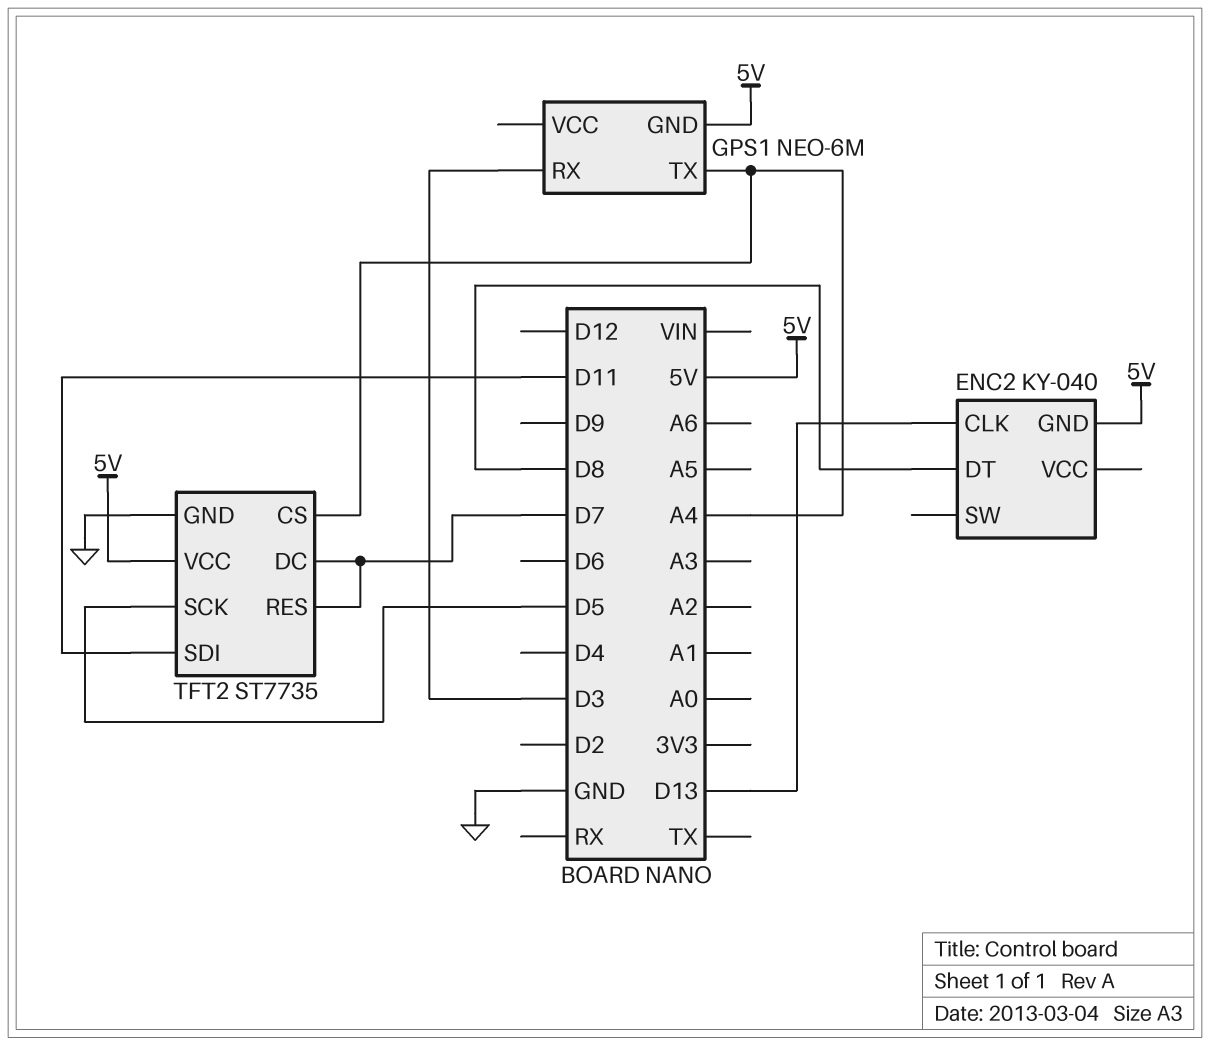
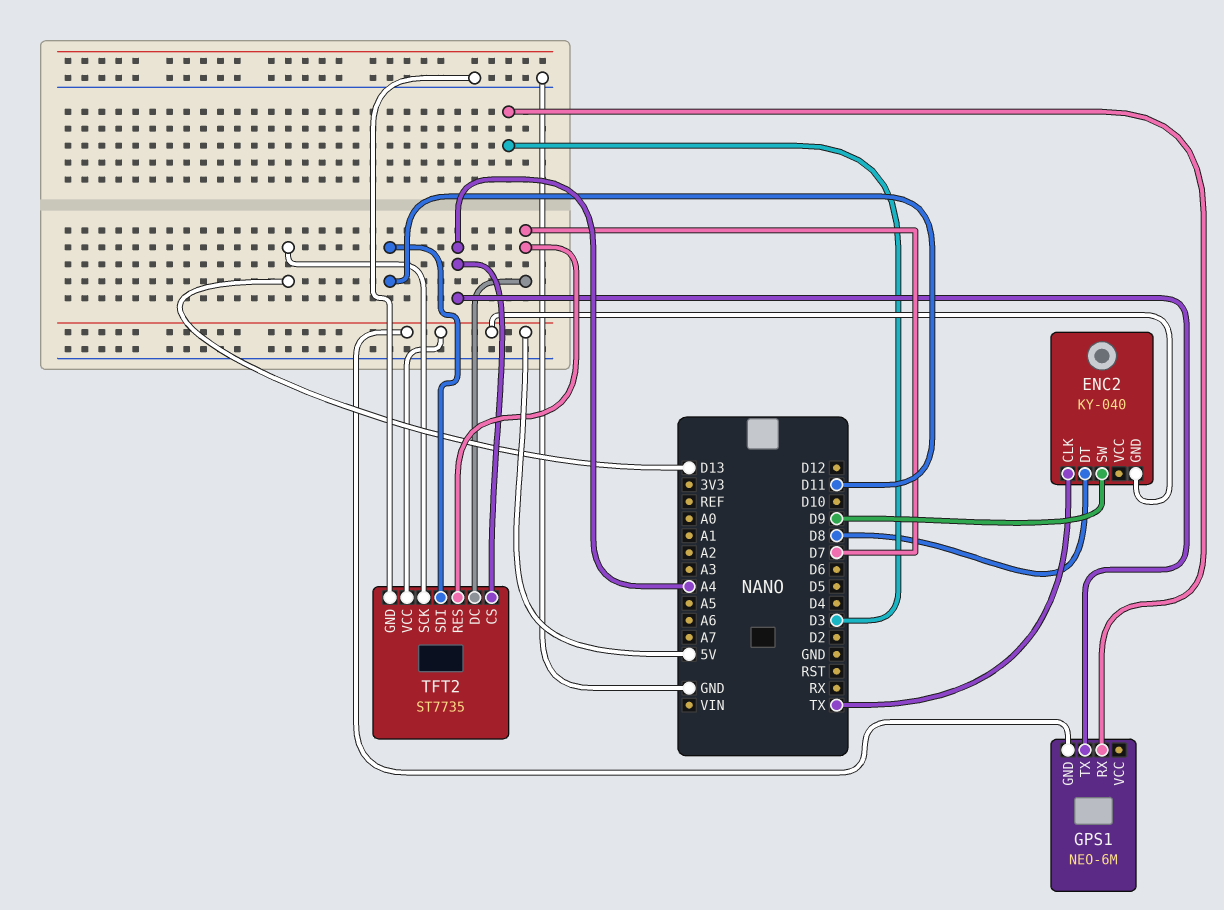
ENC2 pin CLK: D13 -> TX
ENC2 pin SW: none -> D9
TFT2 pin SCK: D5 -> D13

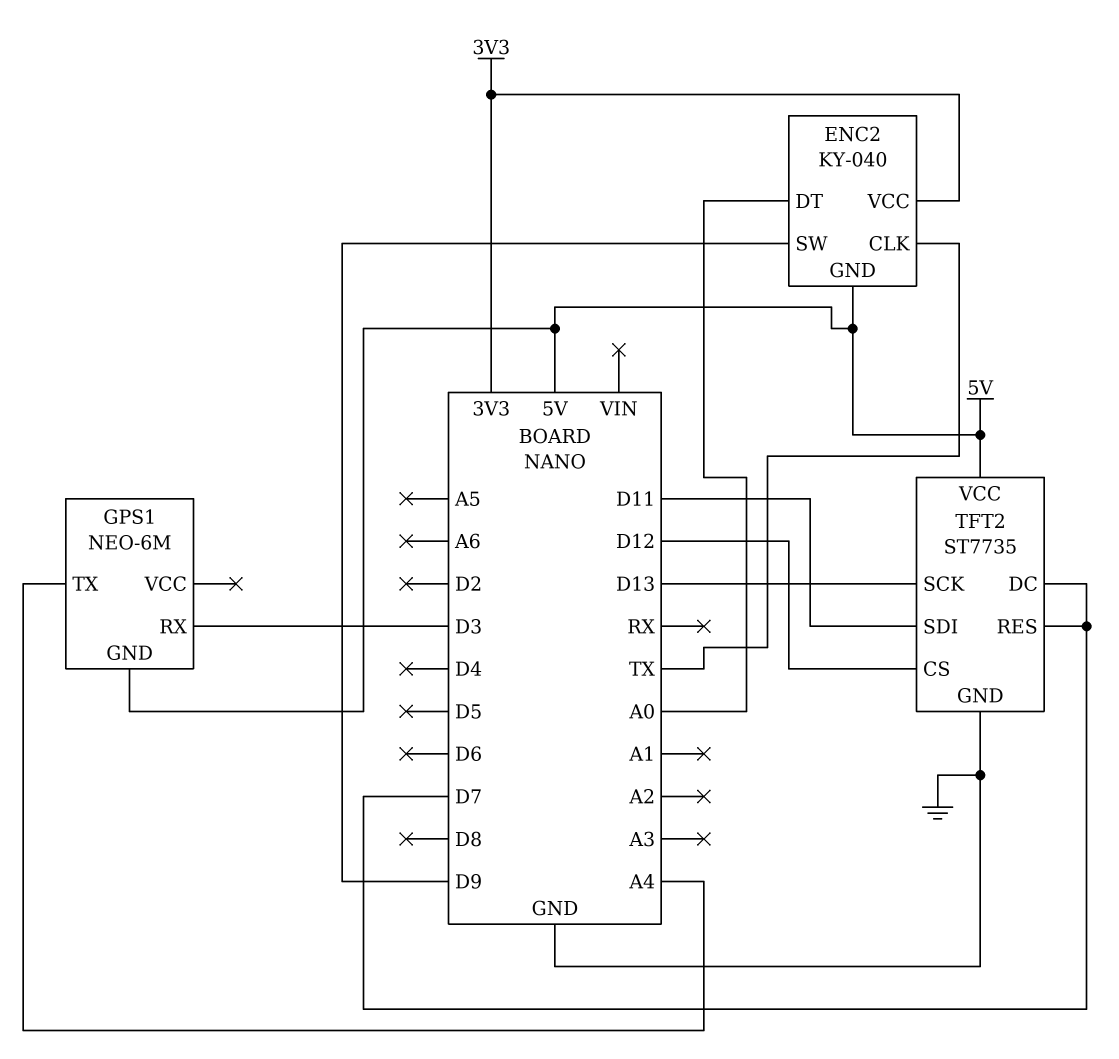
ENC2 pin DT: D8 -> A0
ENC2 pin VCC: none -> 3V3
TFT2 pin CS: A4 -> D12

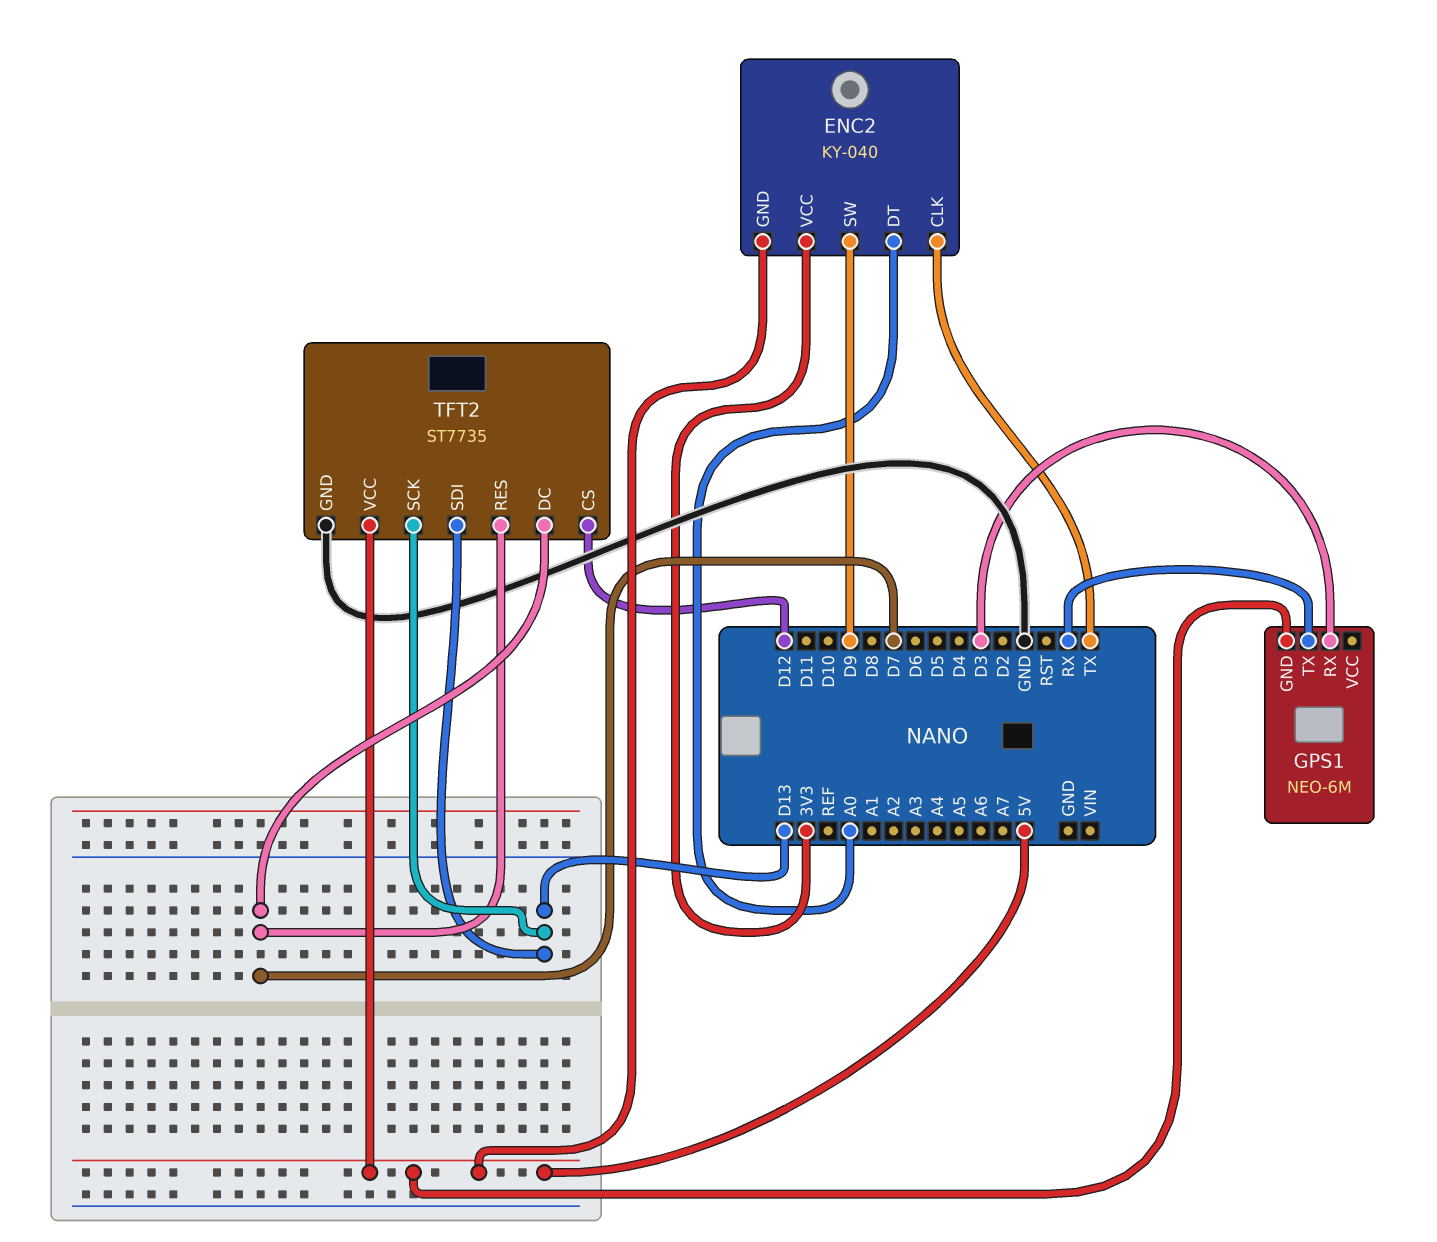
GPS1 pin TX: A4 -> RX
TFT2 pin SDI: D11 -> D13

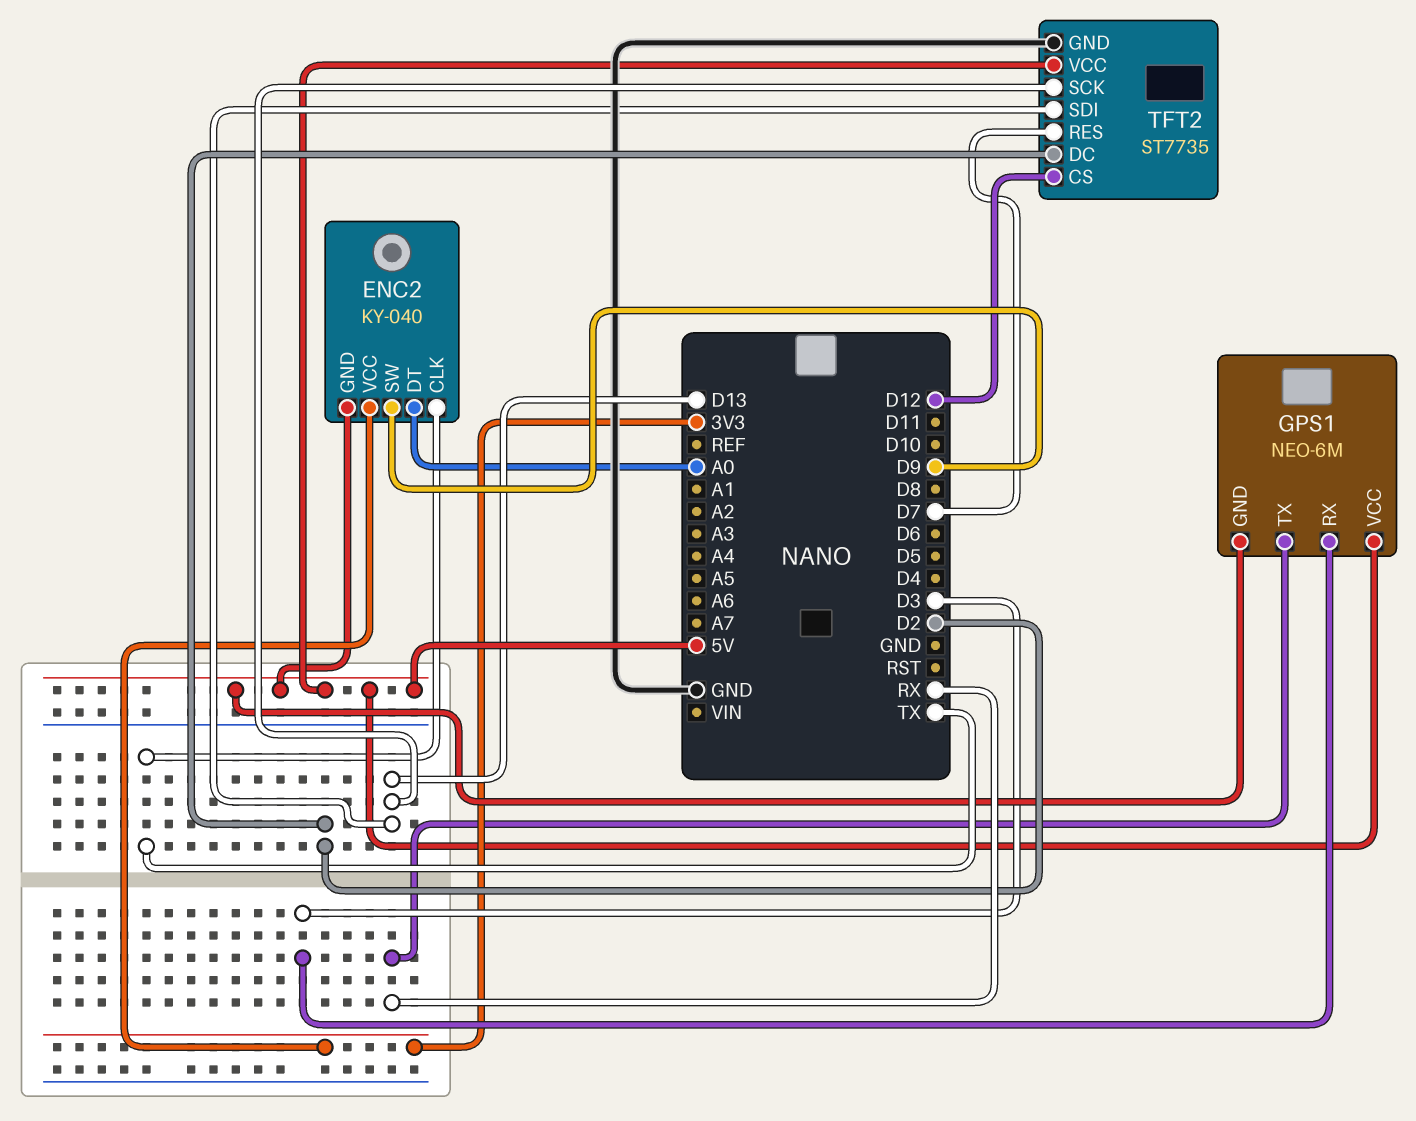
GPS1 pin VCC: none -> 5V
TFT2 pin DC: D7 -> D2

